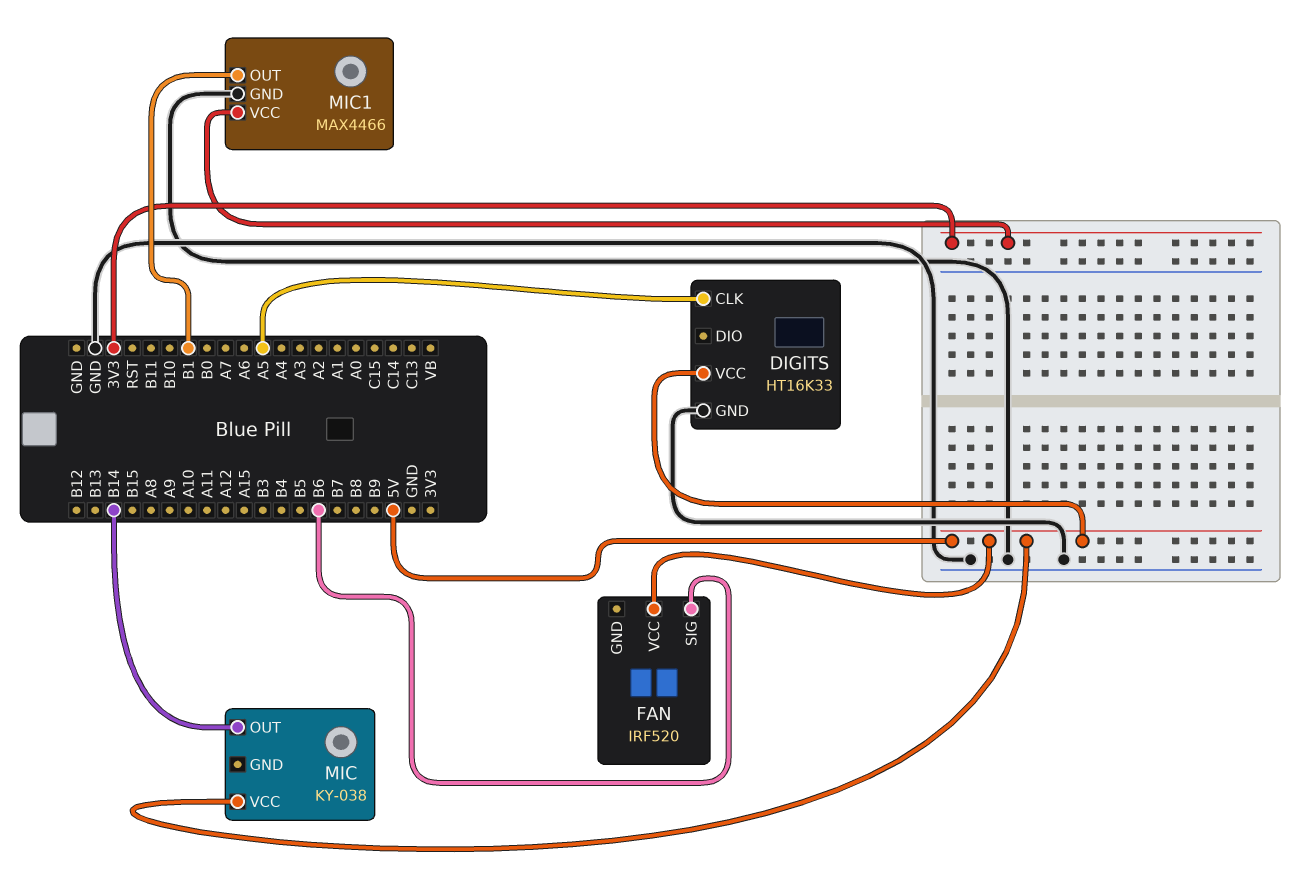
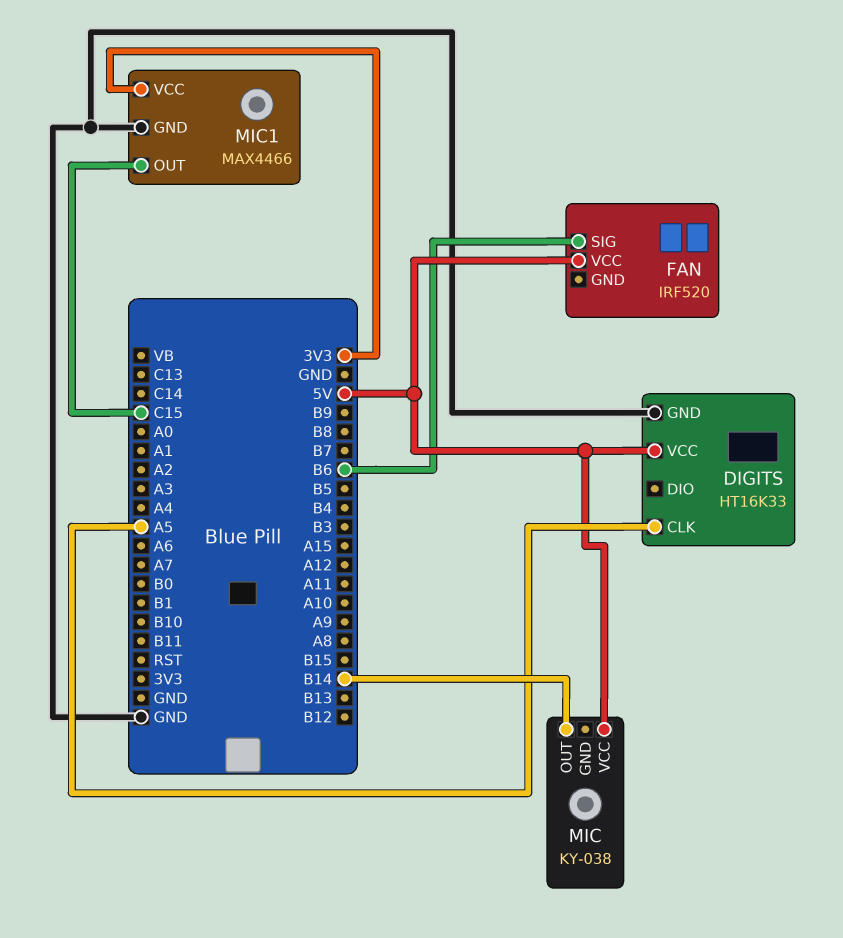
MIC1 pin OUT: B1 -> C15

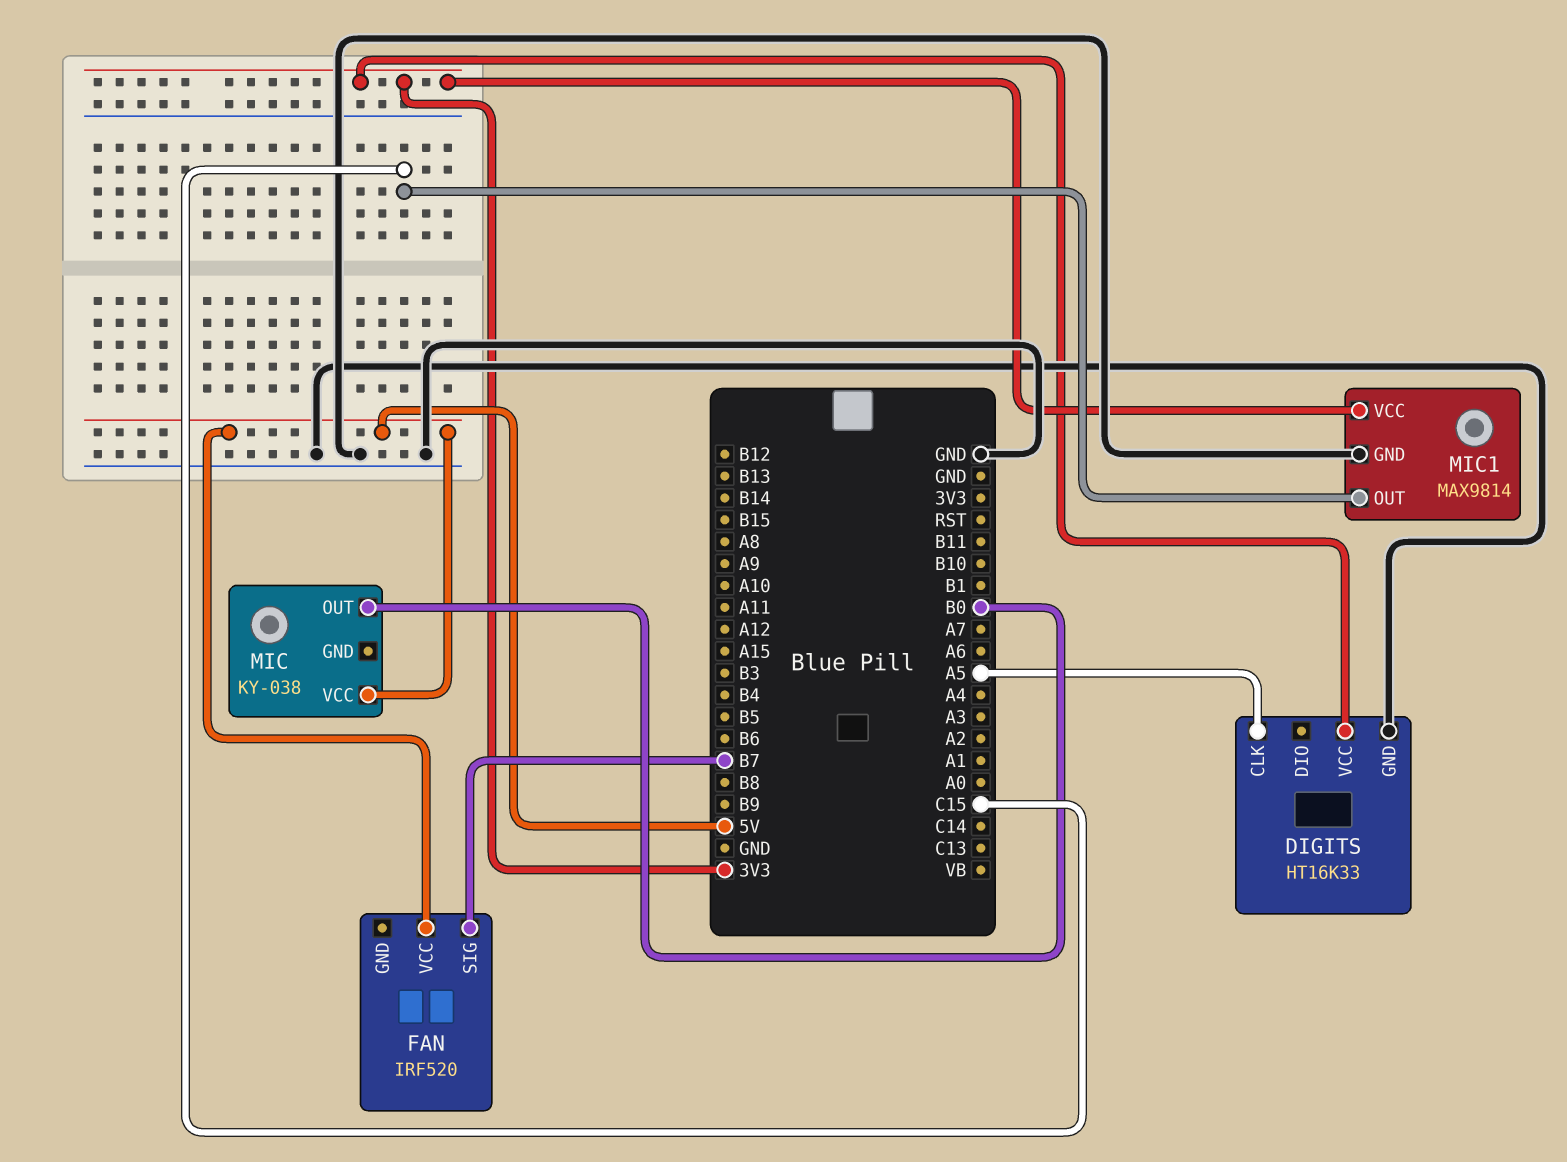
DIGITS pin VCC: 5V -> 3V3
FAN pin SIG: B6 -> B7
MIC pin OUT: B14 -> B0
MIC1: MAX4466 -> MAX9814

